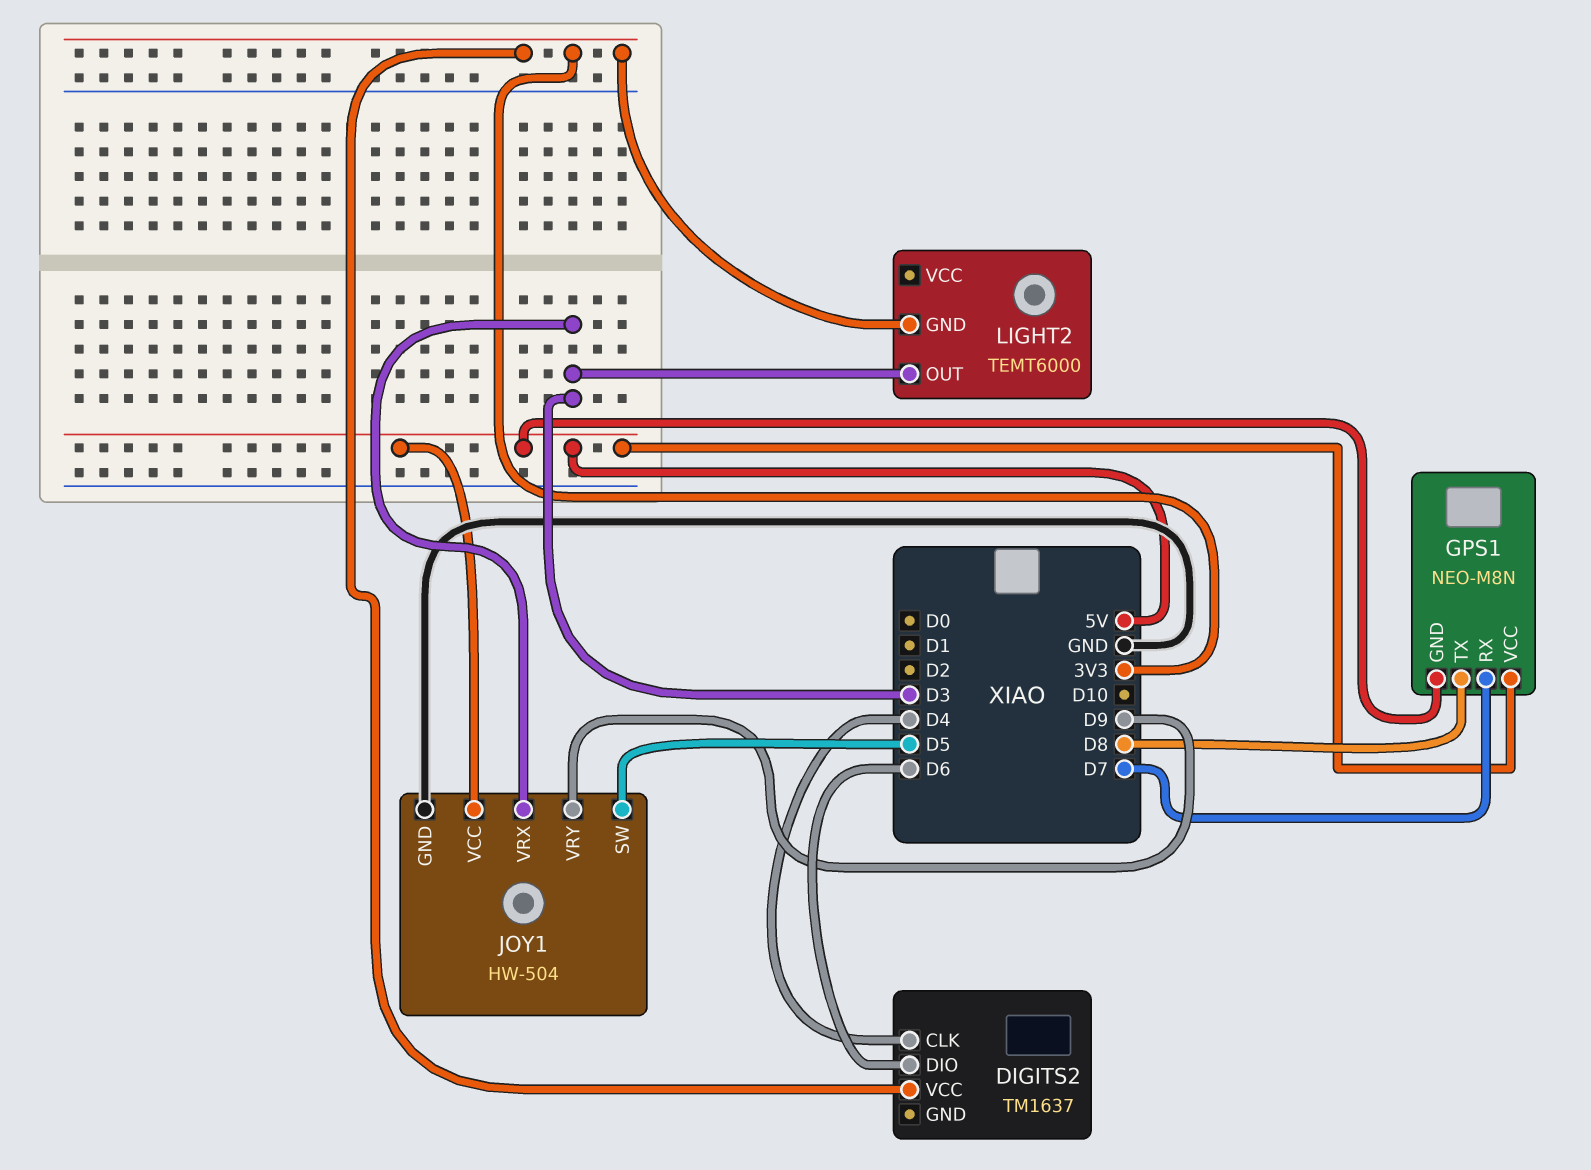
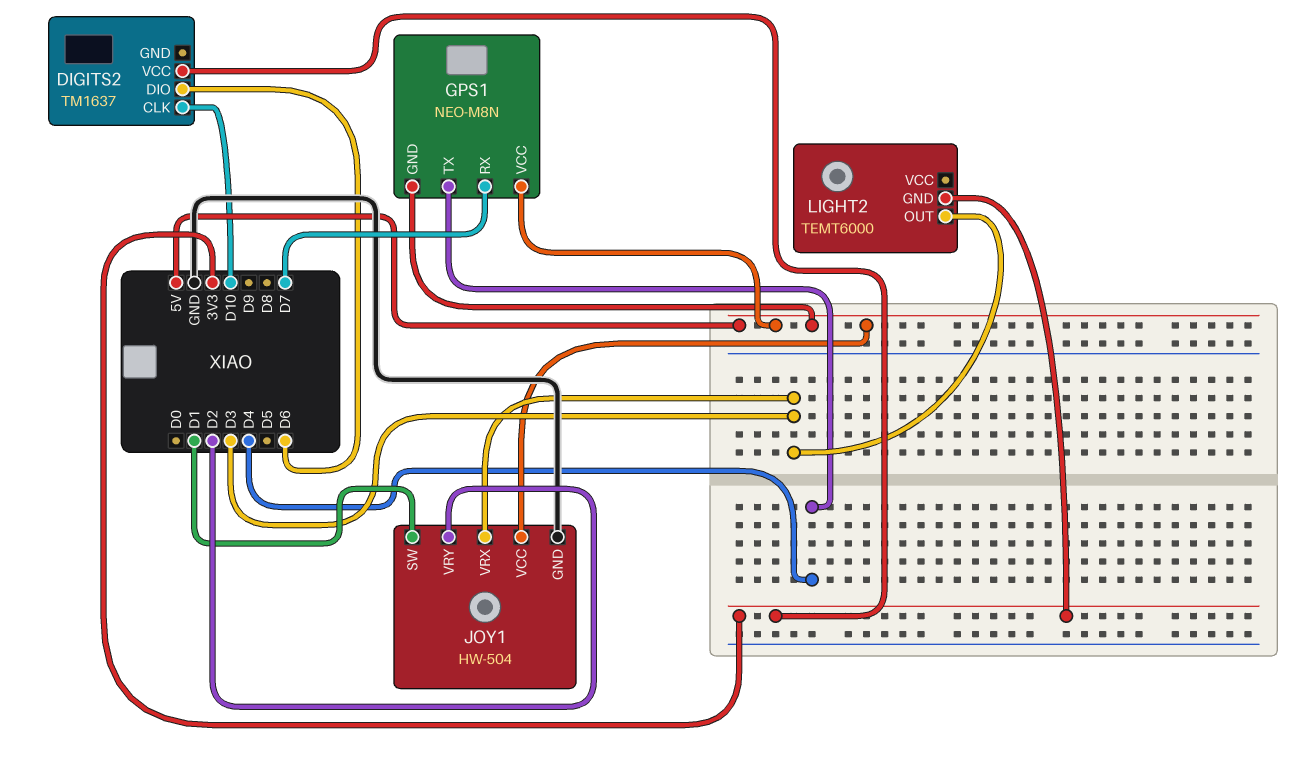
DIGITS2 pin CLK: D4 -> D10
GPS1 pin TX: D8 -> D4
JOY1 pin SW: D5 -> D1
JOY1 pin VRY: D9 -> D2

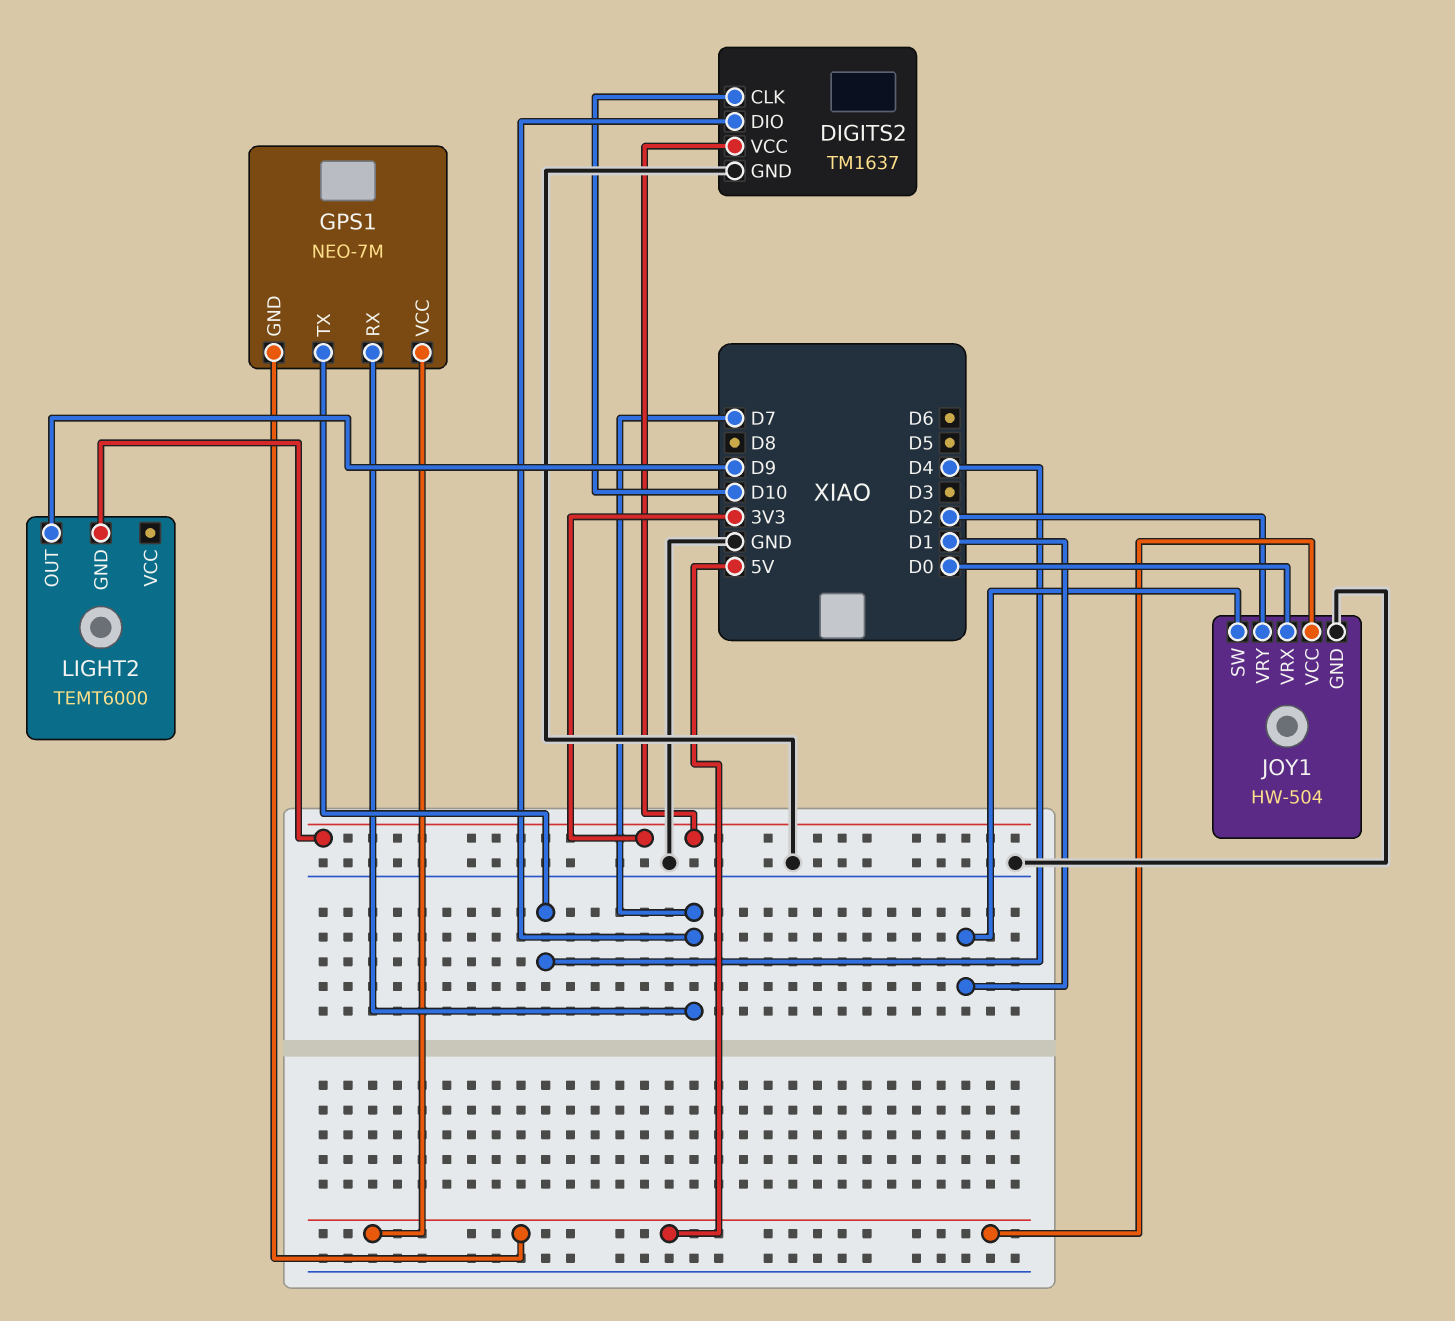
DIGITS2 pin DIO: D6 -> D7
DIGITS2 pin GND: none -> GND
GPS1: NEO-M8N -> NEO-7M
JOY1 pin VRX: D3 -> D0
LIGHT2 pin OUT: D3 -> D9

